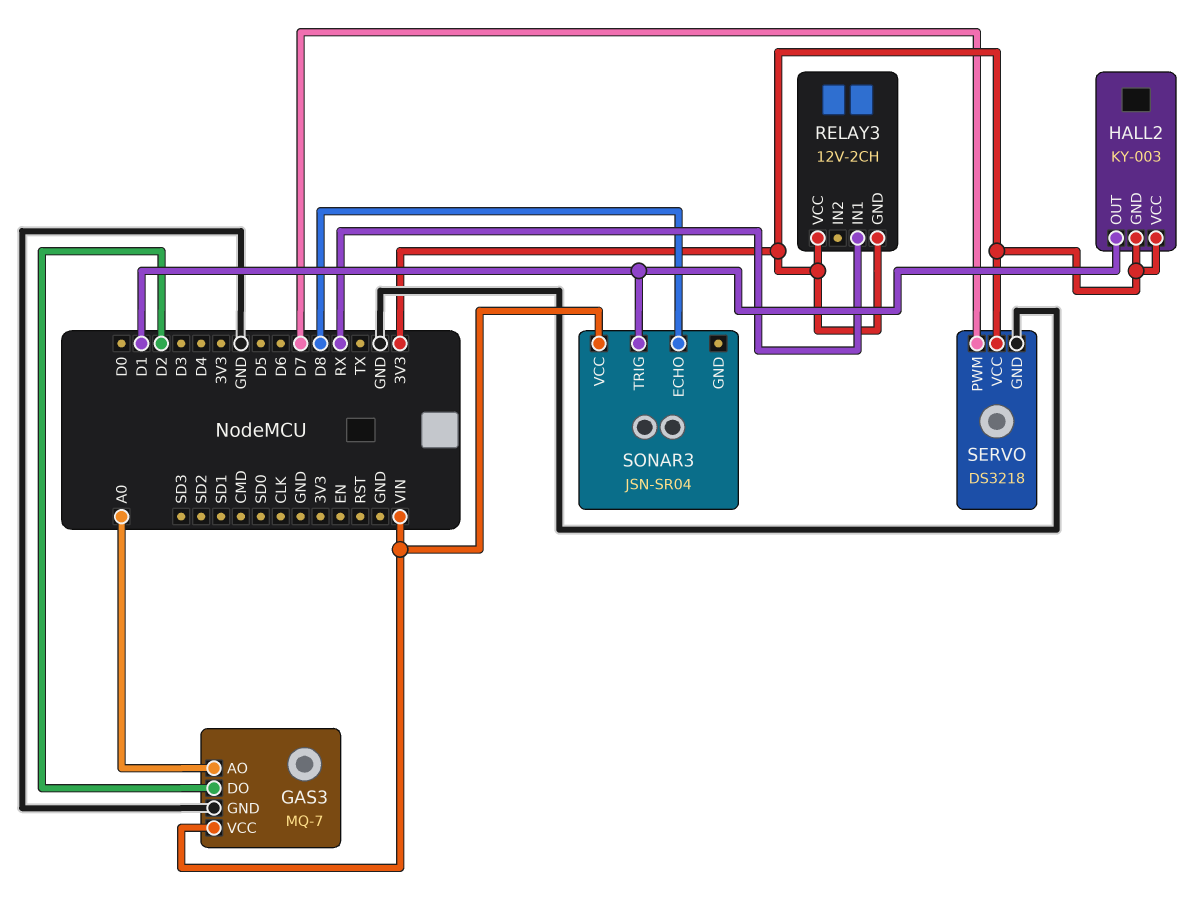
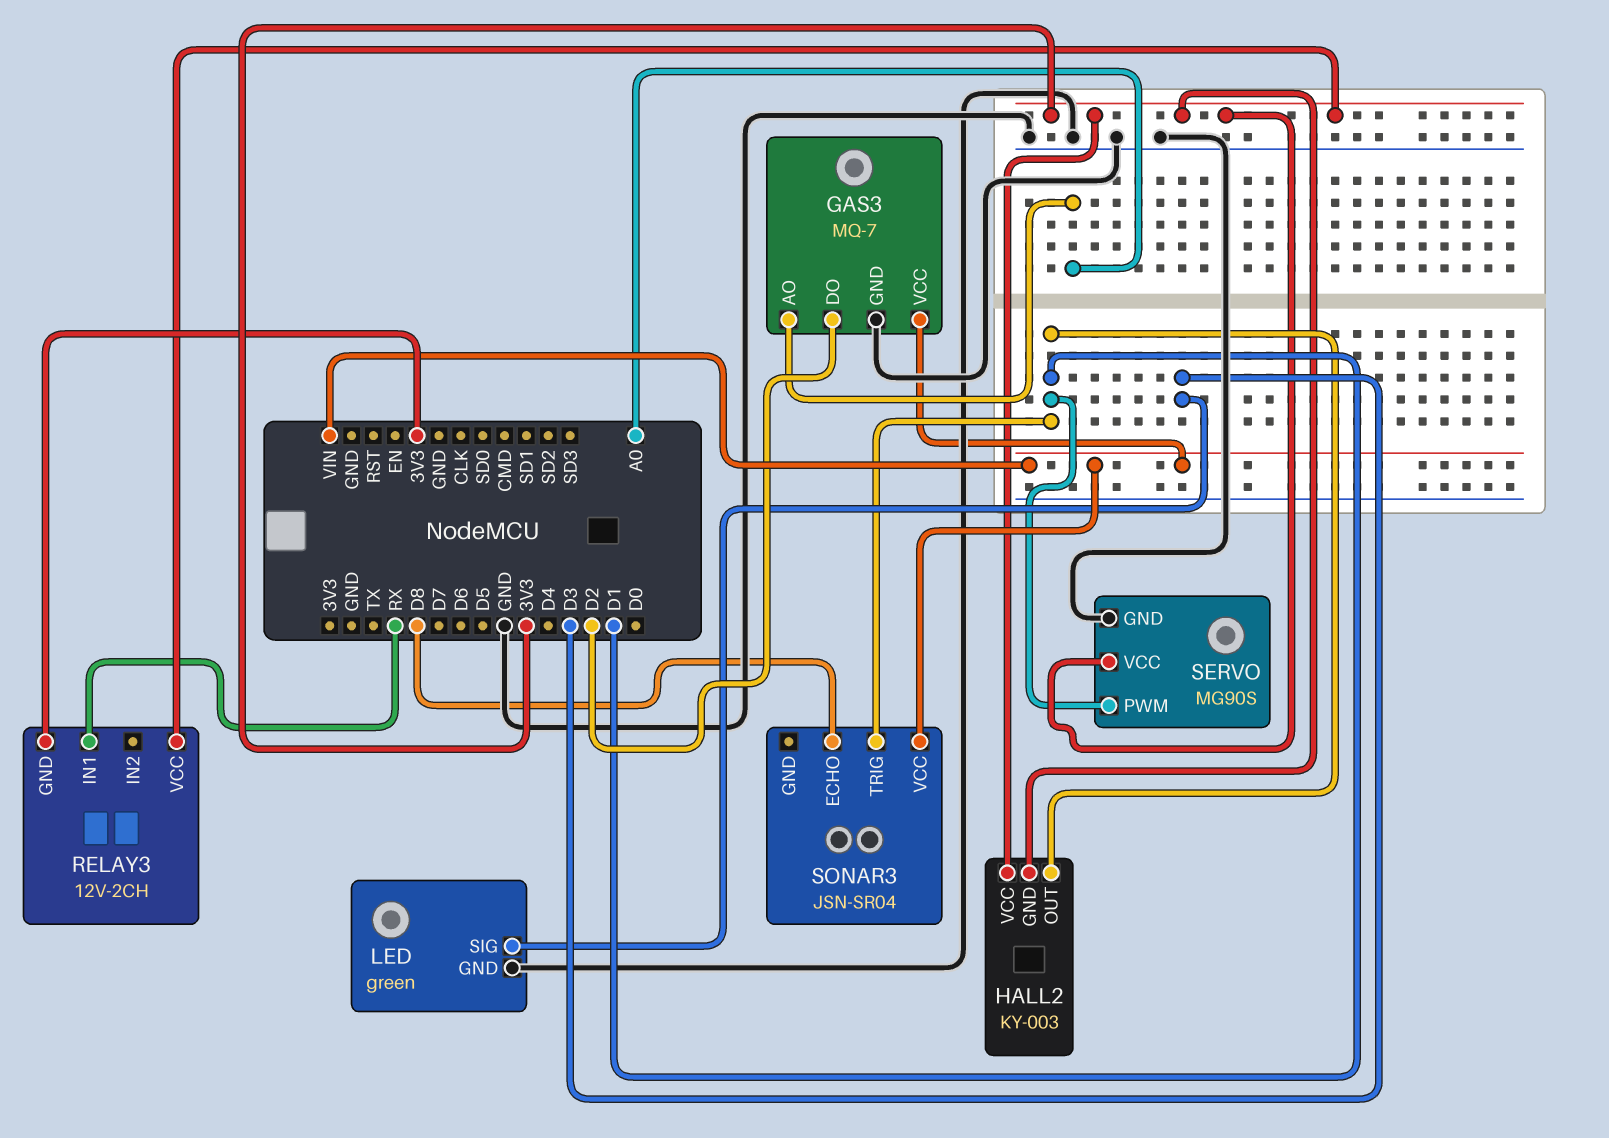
LED: none -> green
LED pin GND: none -> GND
LED pin SIG: none -> D3
SERVO: DS3218 -> MG90S
SERVO pin PWM: D7 -> D1

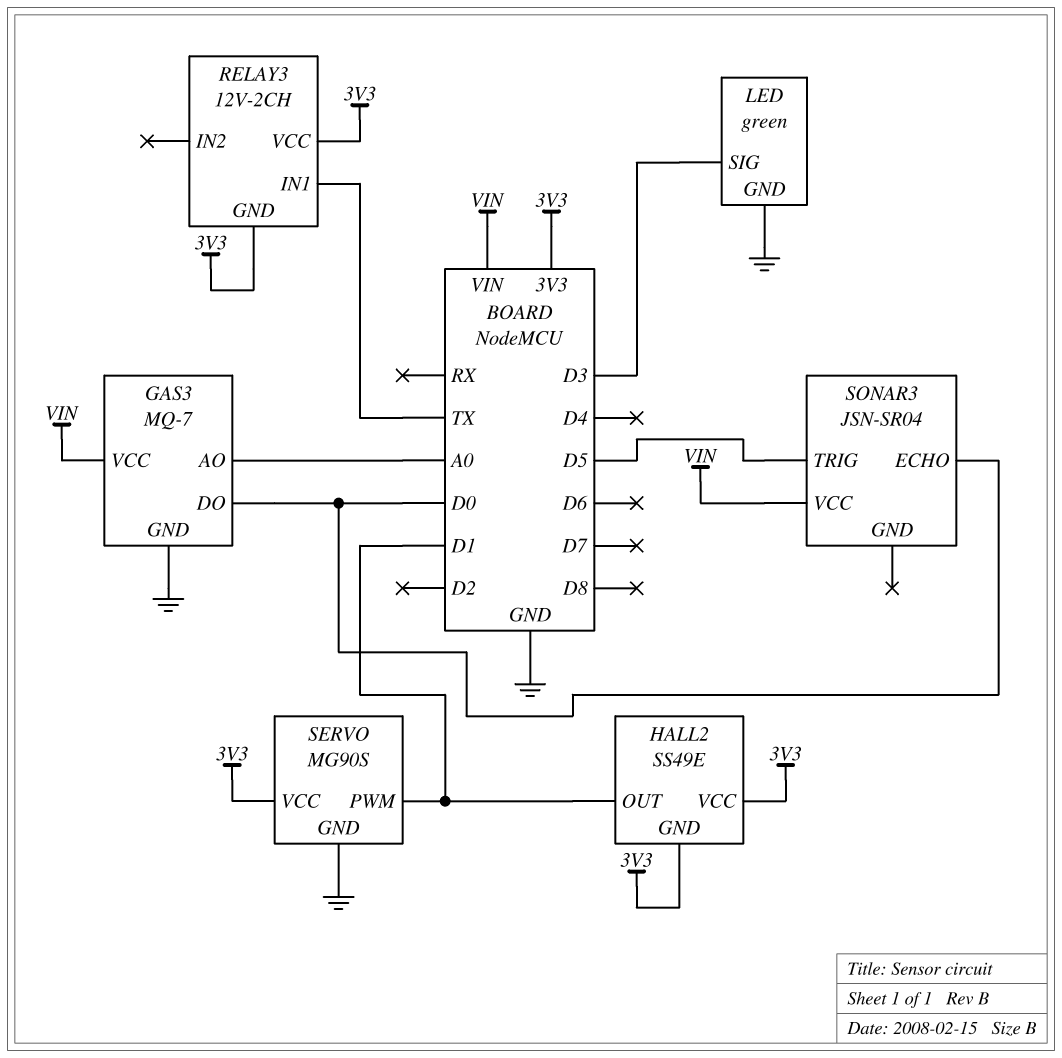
GAS3 pin DO: D2 -> D0
HALL2: KY-003 -> SS49E
RELAY3 pin IN1: RX -> TX
SONAR3 pin ECHO: D8 -> D0
SONAR3 pin TRIG: D1 -> D5

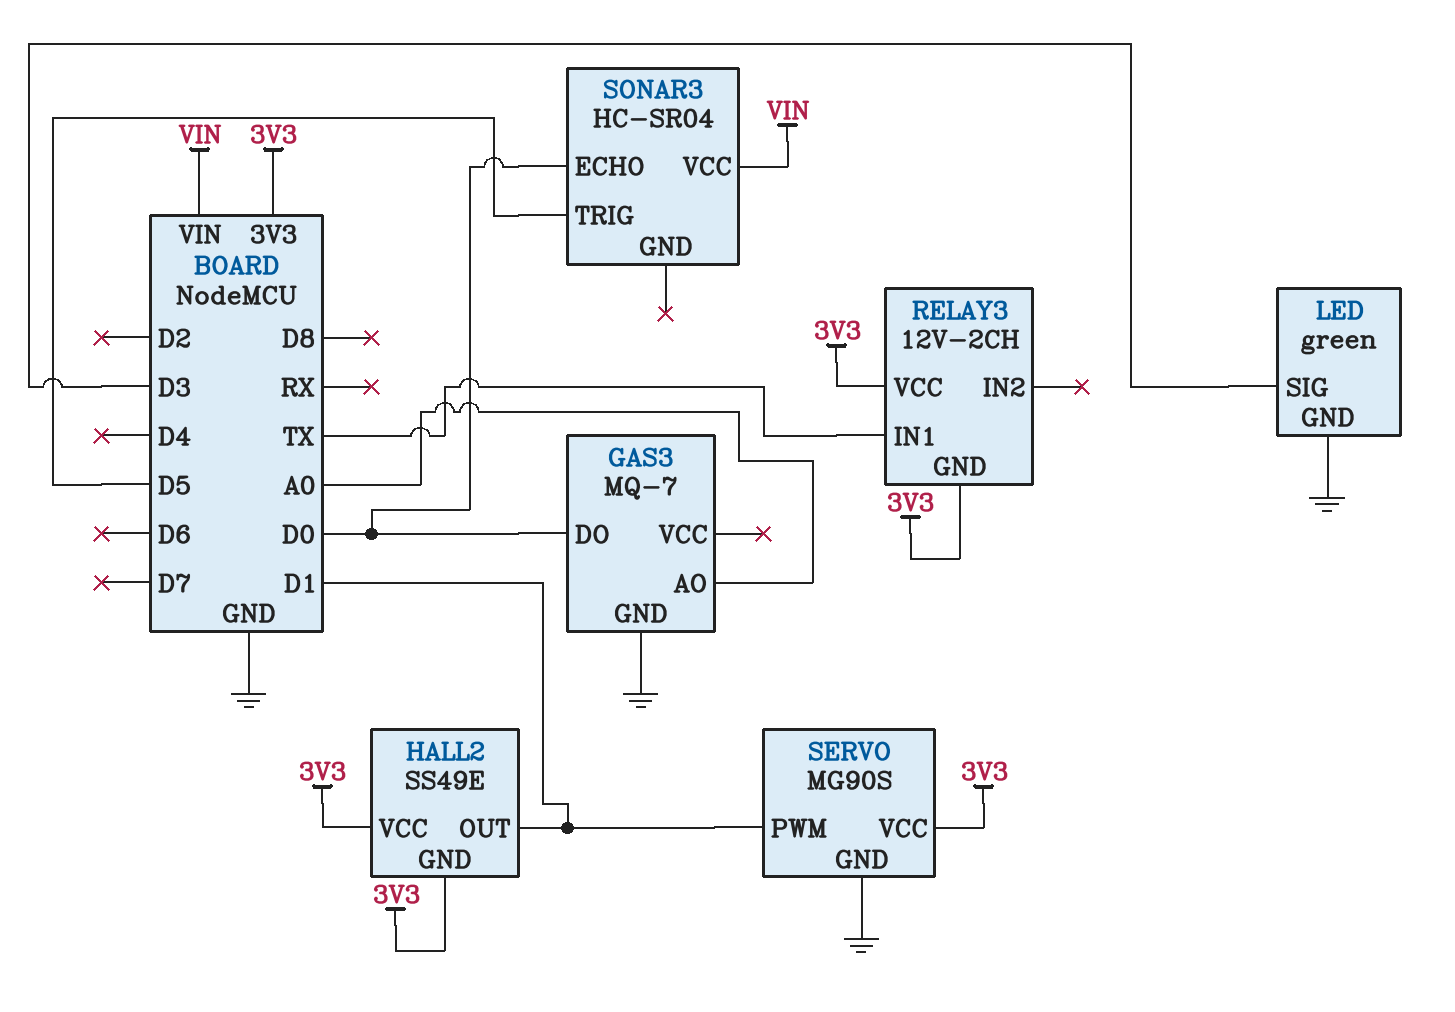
GAS3 pin VCC: VIN -> none
SONAR3: JSN-SR04 -> HC-SR04

